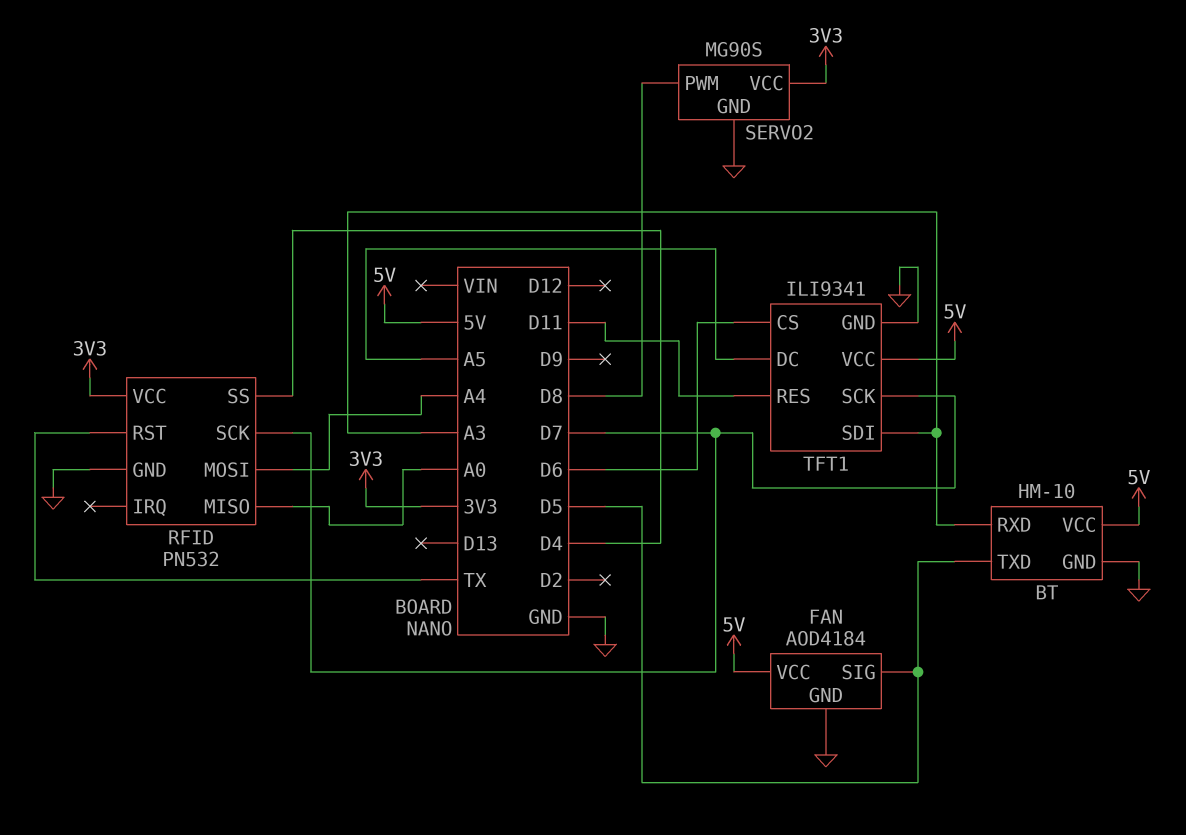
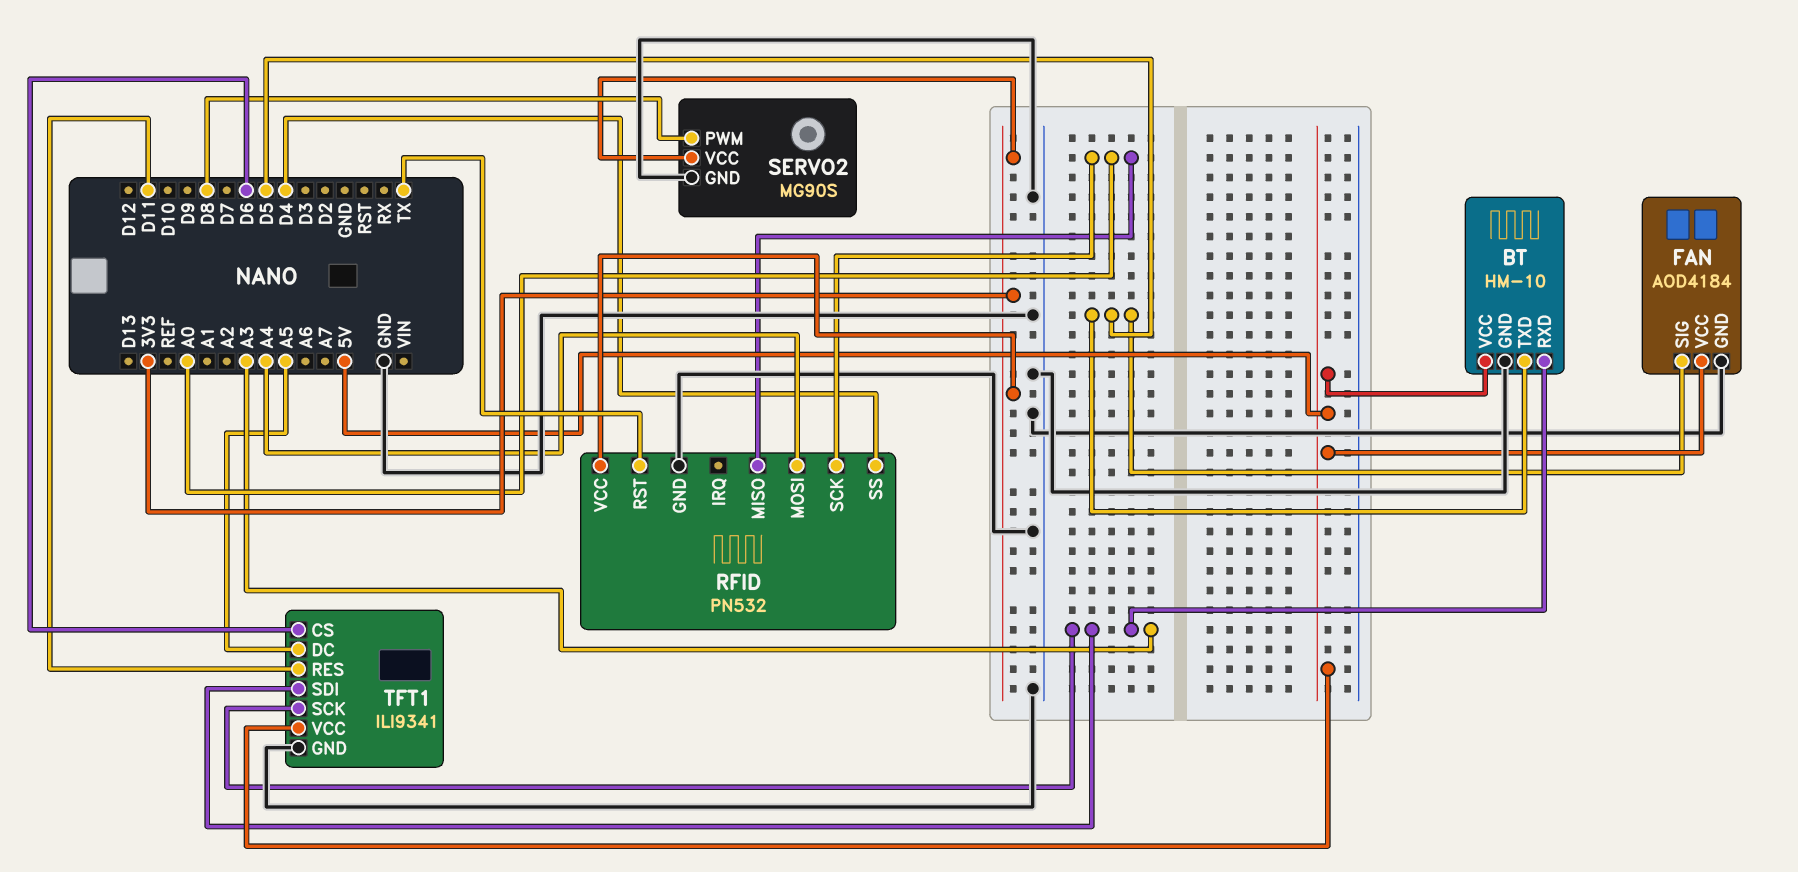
RFID pin SCK: D7 -> A0
TFT1 pin SCK: D7 -> A3

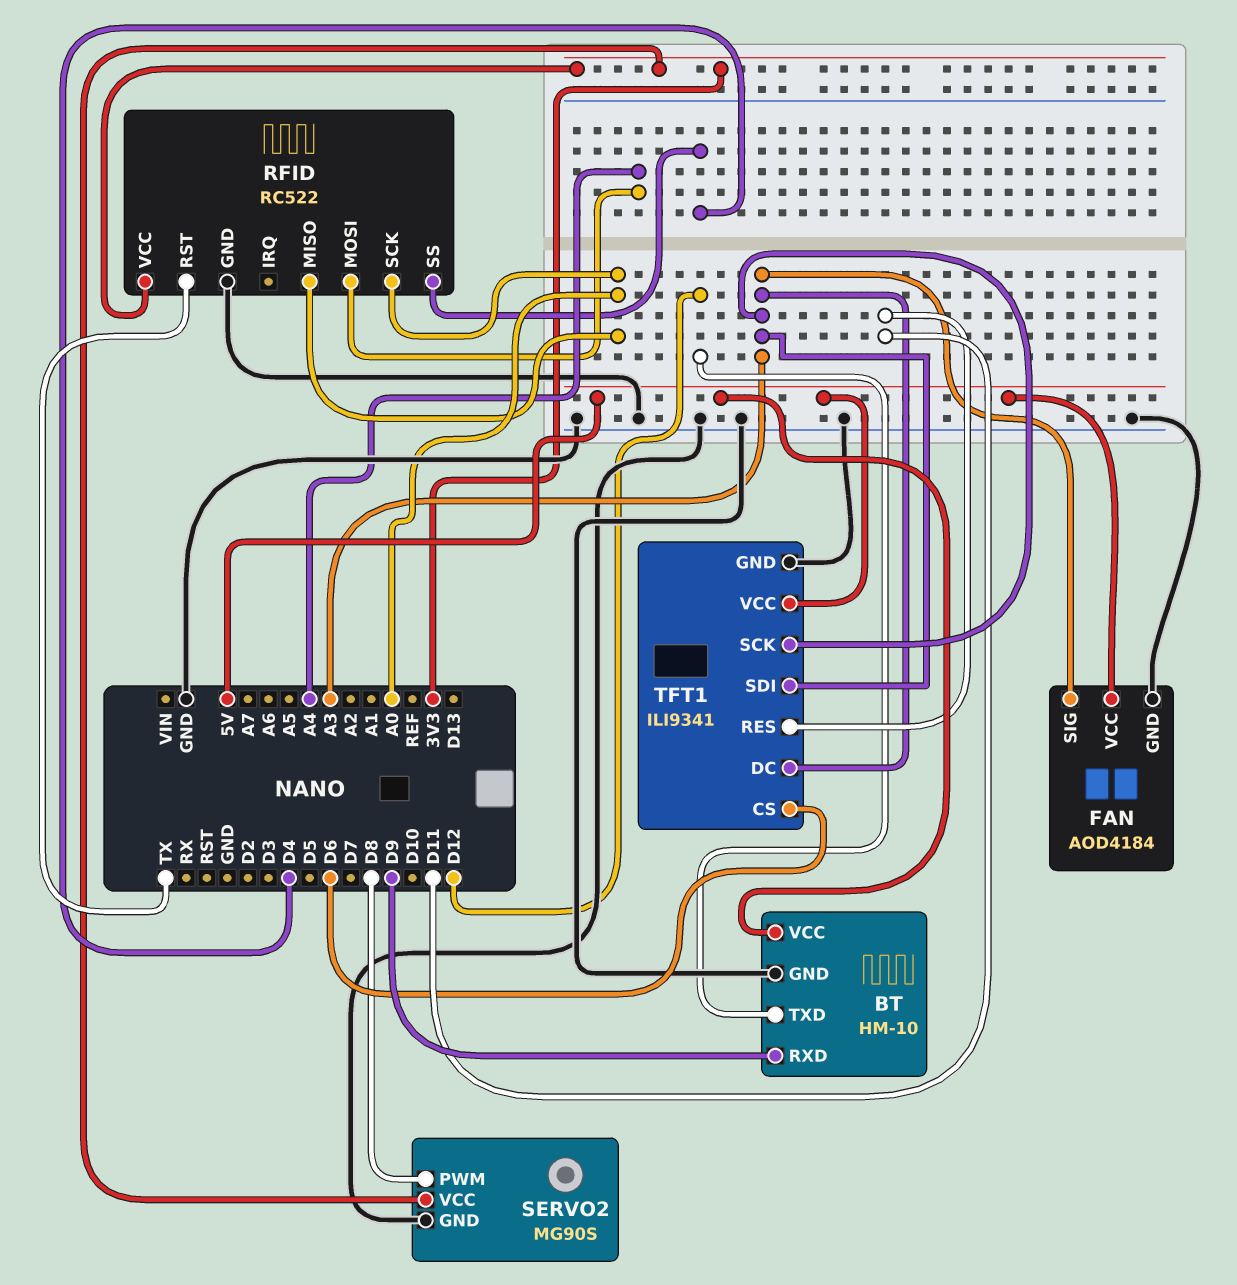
BT pin RXD: A3 -> D9
BT pin TXD: D5 -> D12
FAN pin SIG: D5 -> A3
RFID: PN532 -> RC522
TFT1 pin DC: A5 -> A3

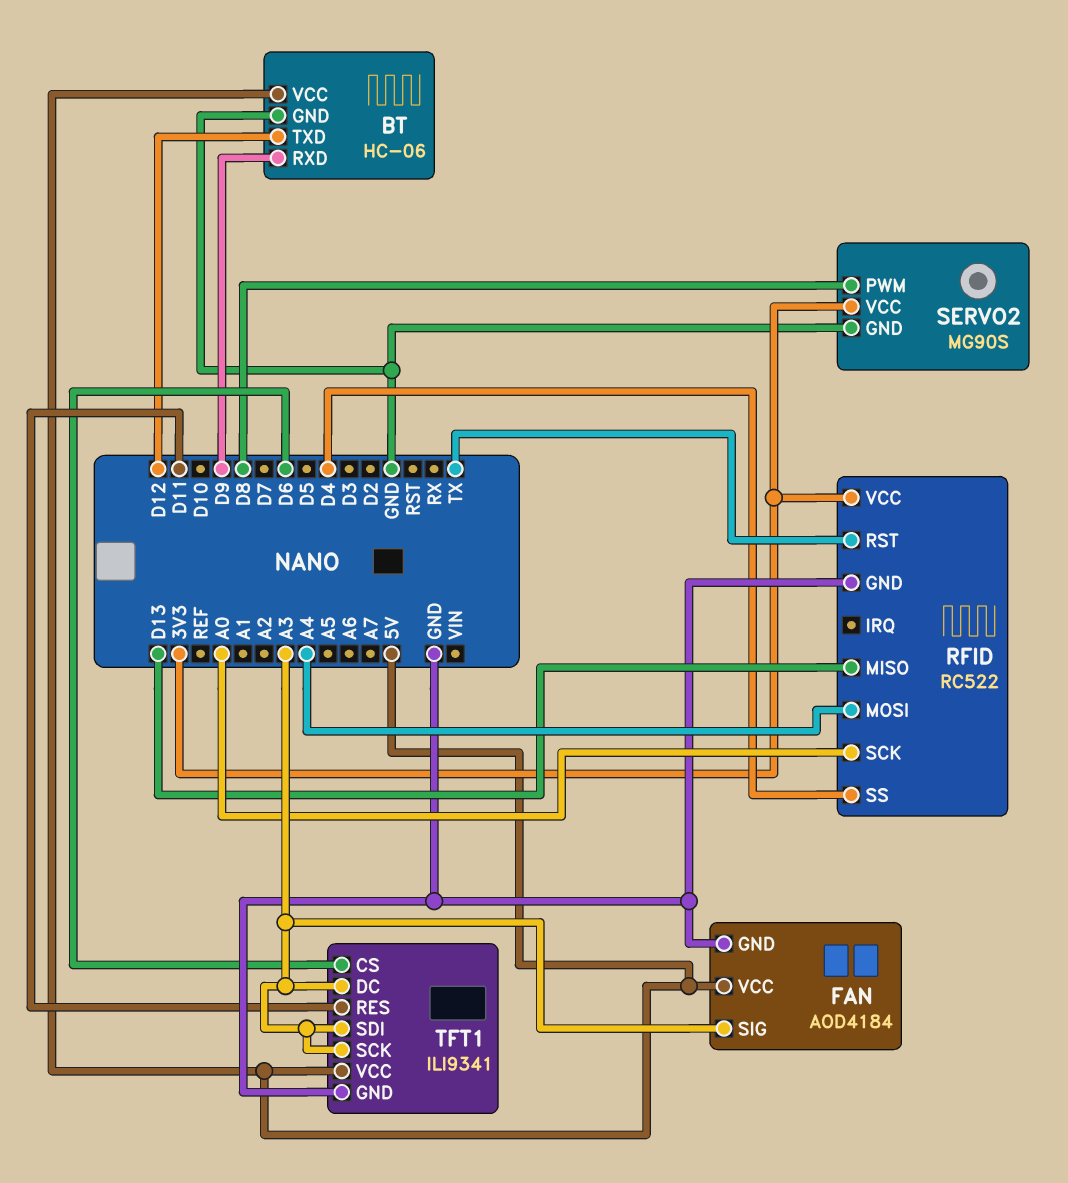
BT: HM-10 -> HC-06
RFID pin MISO: A0 -> D13

